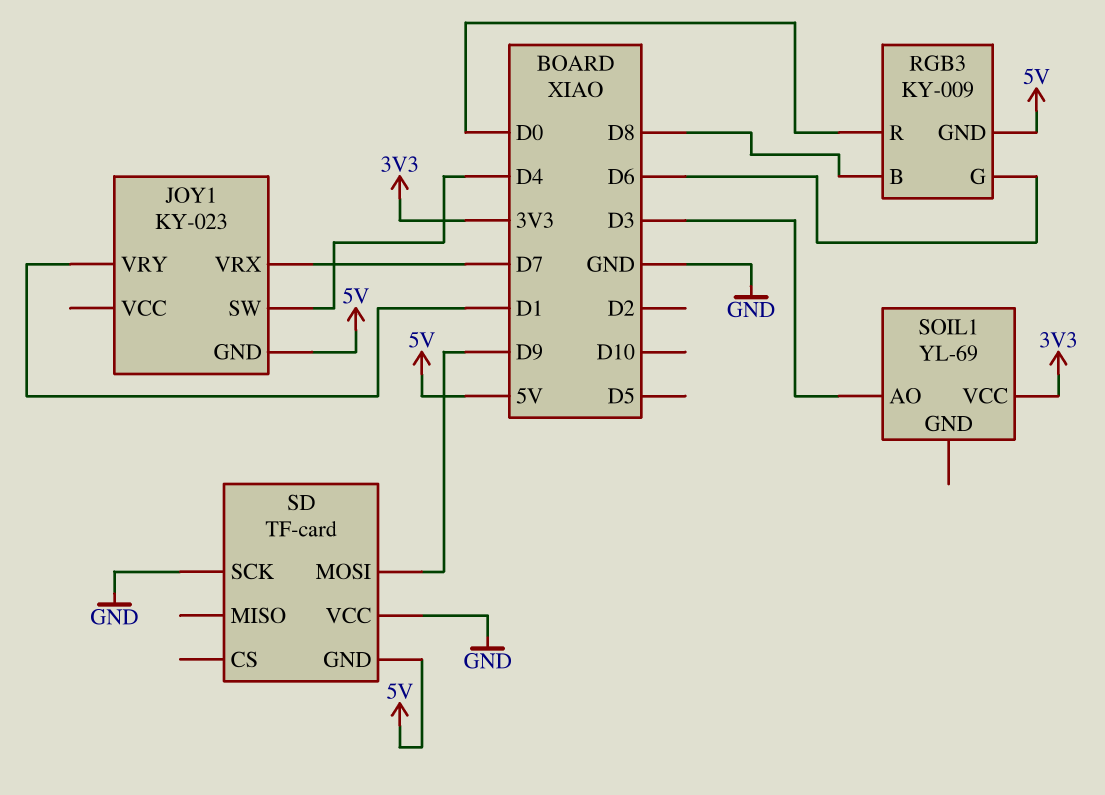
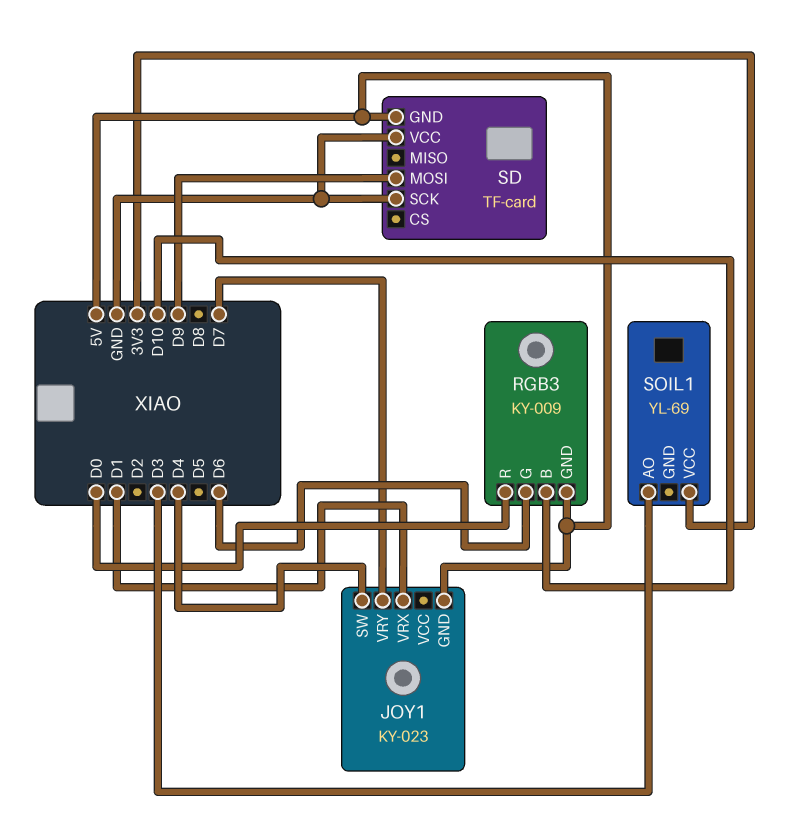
JOY1 pin VRX: D7 -> D1
JOY1 pin VRY: D1 -> D7
RGB3 pin B: D8 -> D10

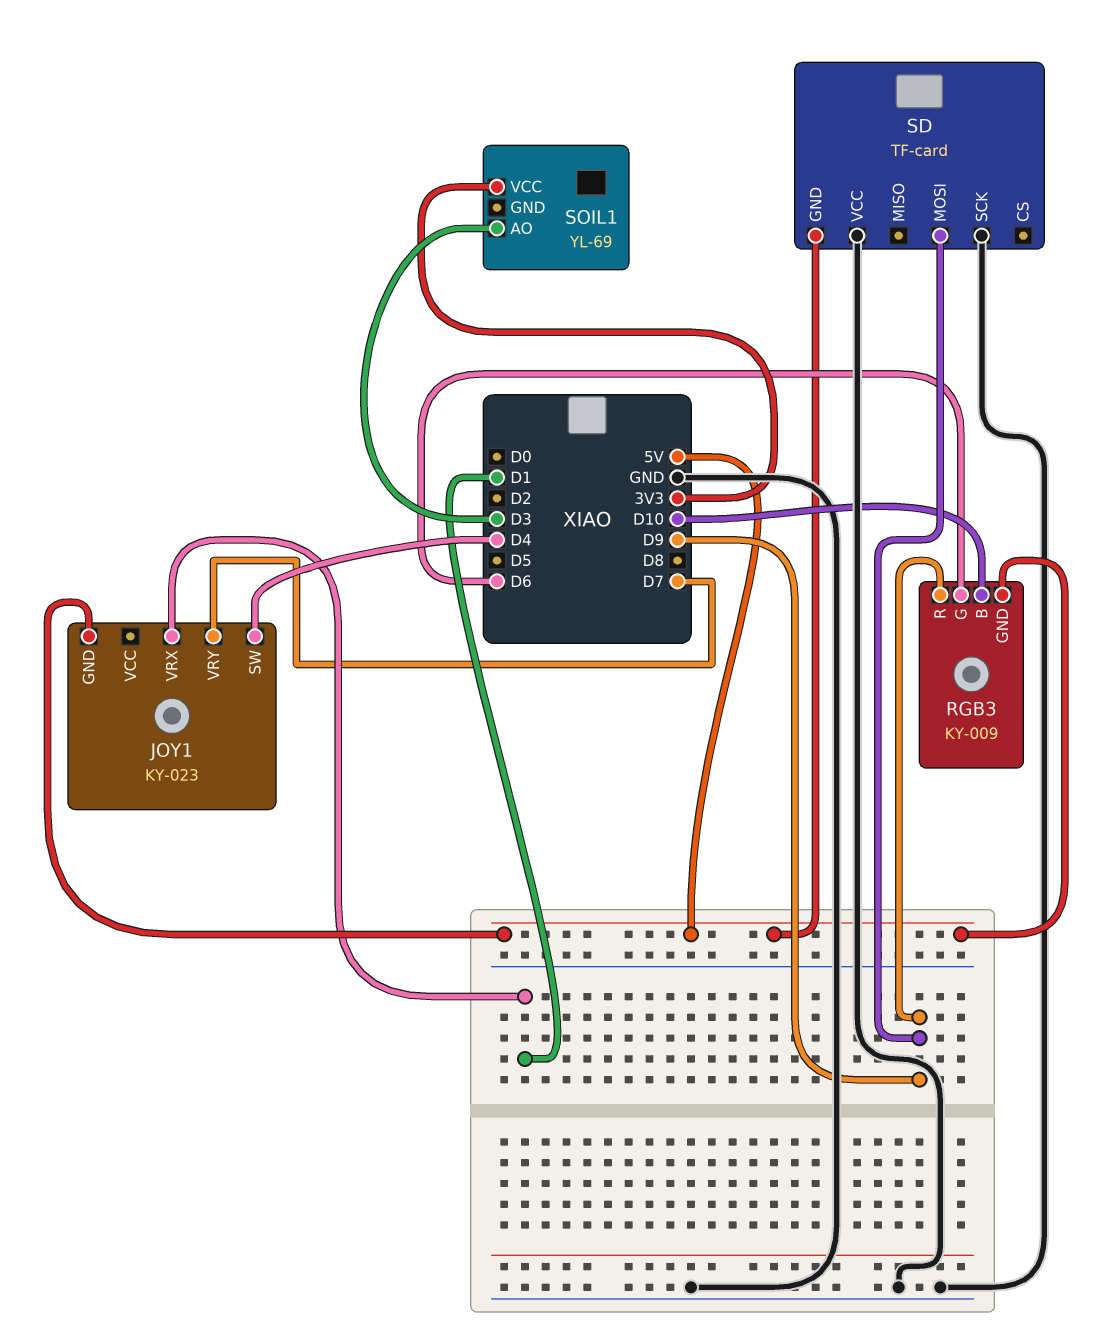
RGB3 pin R: D0 -> D9

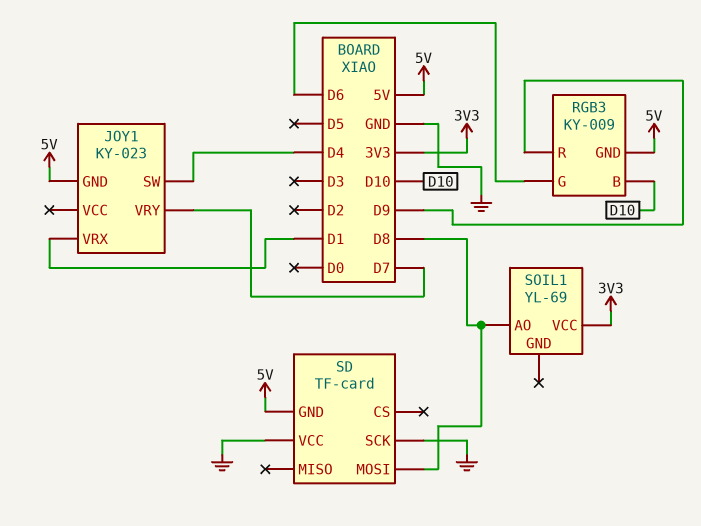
SD pin MOSI: D9 -> D8
SOIL1 pin AO: D3 -> D8

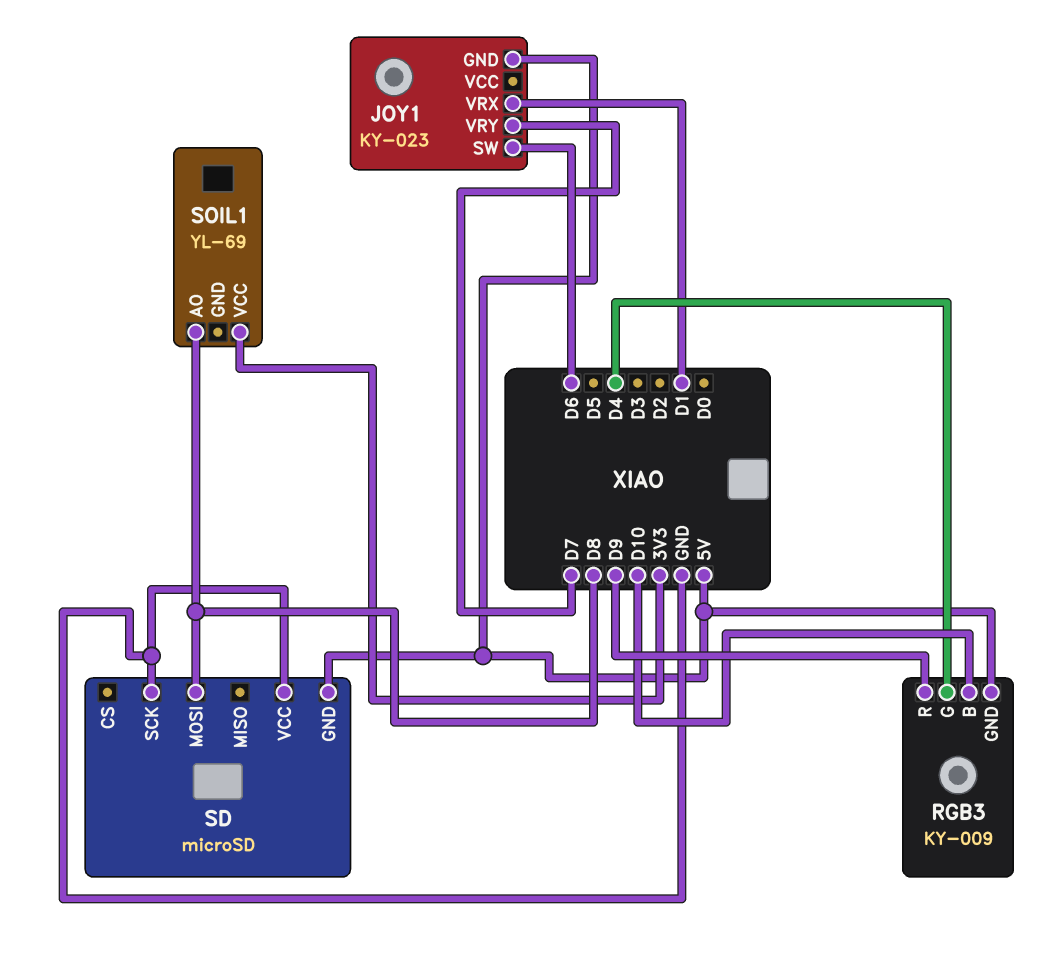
JOY1 pin SW: D4 -> D6
RGB3 pin G: D6 -> D4
SD: TF-card -> microSD

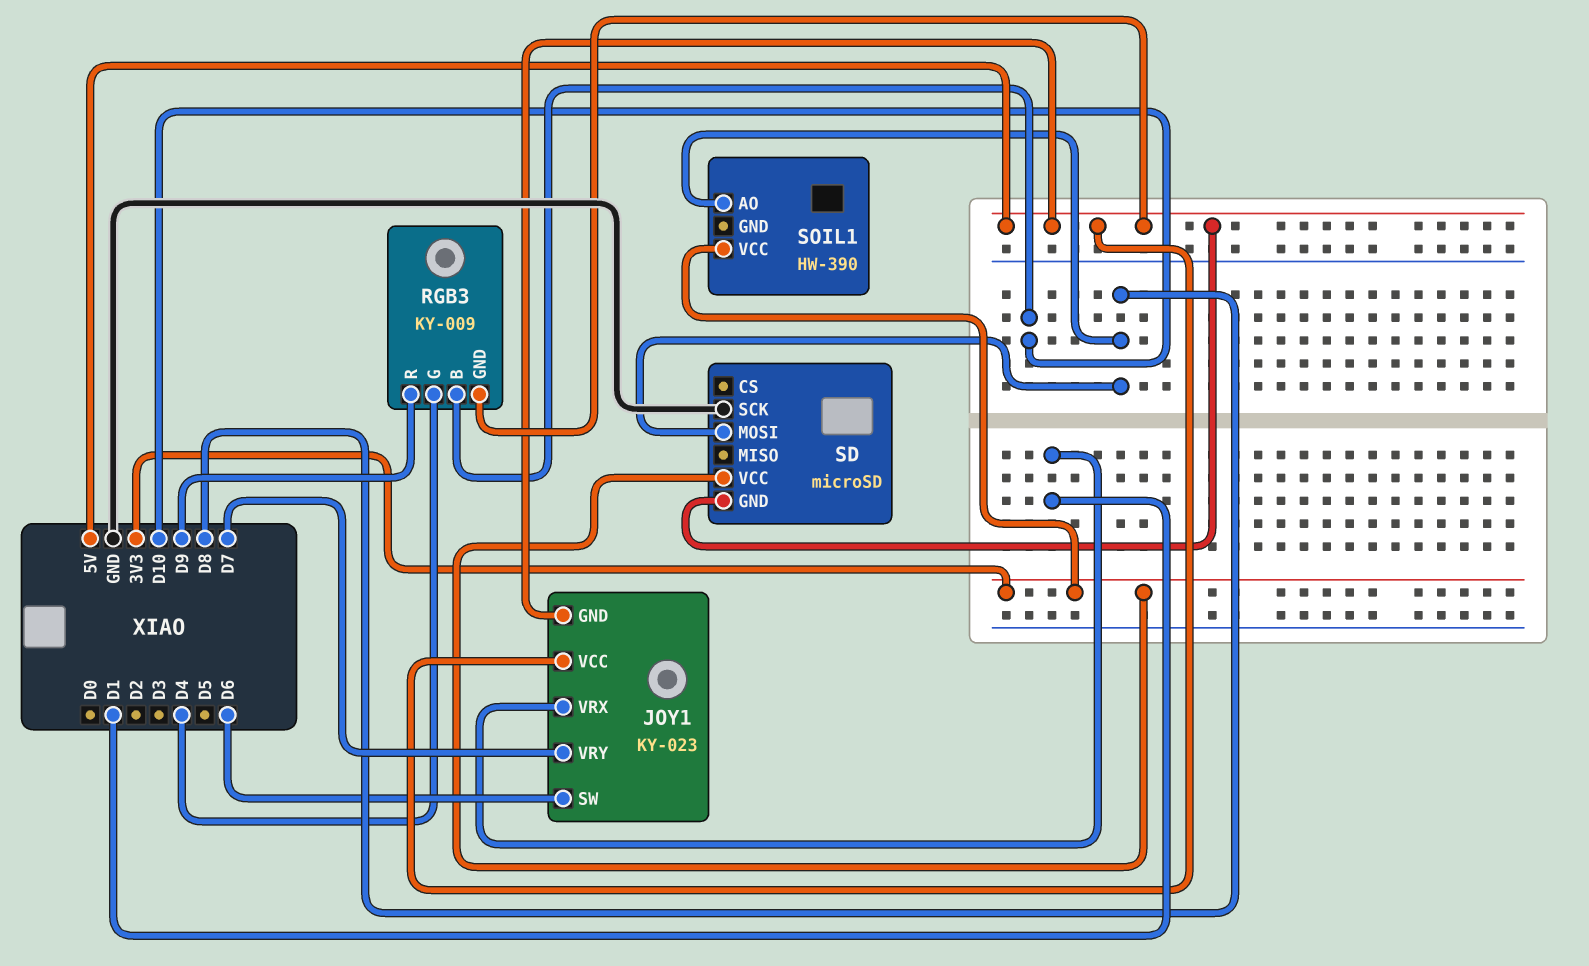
JOY1 pin VCC: none -> 5V
SD pin VCC: GND -> 3V3
SOIL1: YL-69 -> HW-390

